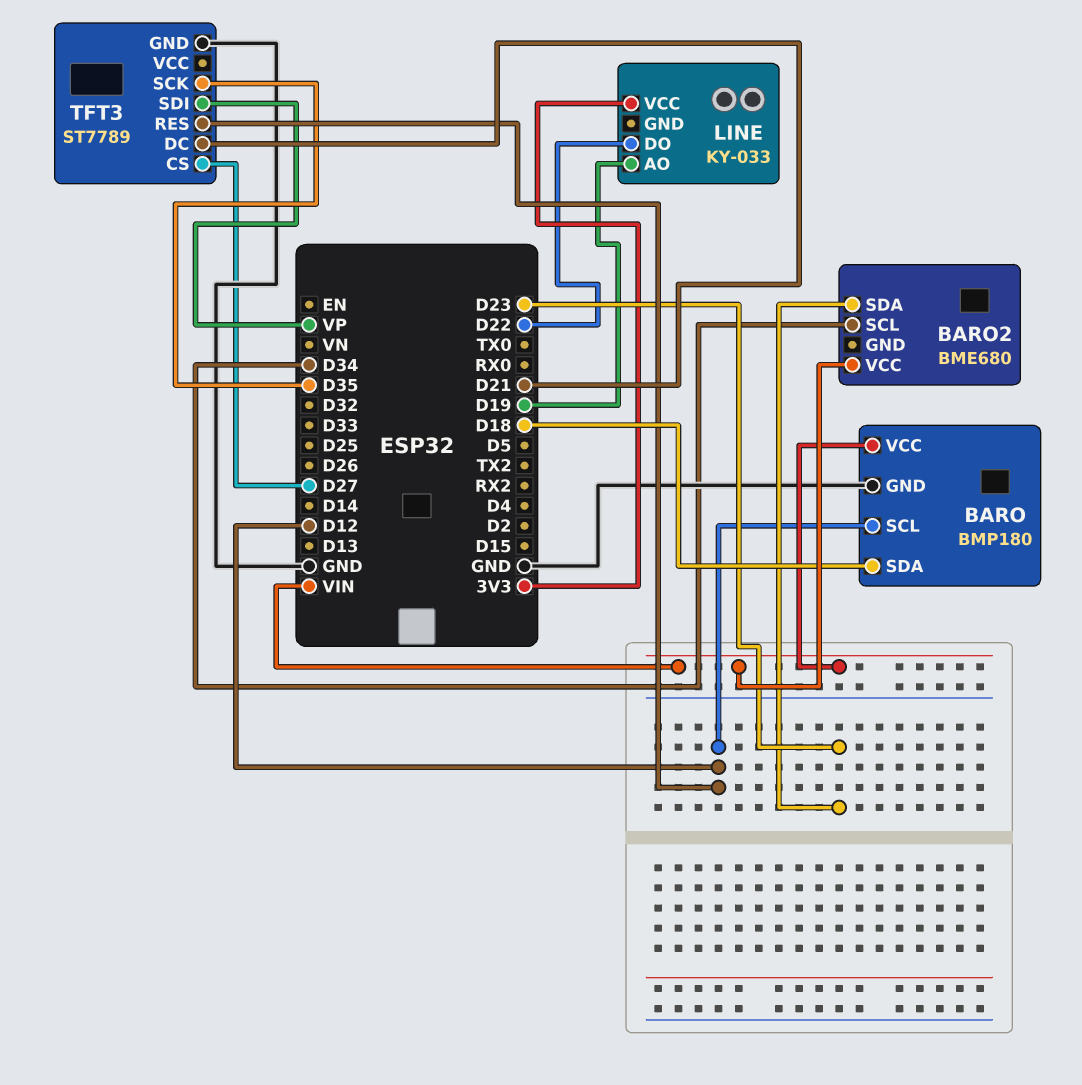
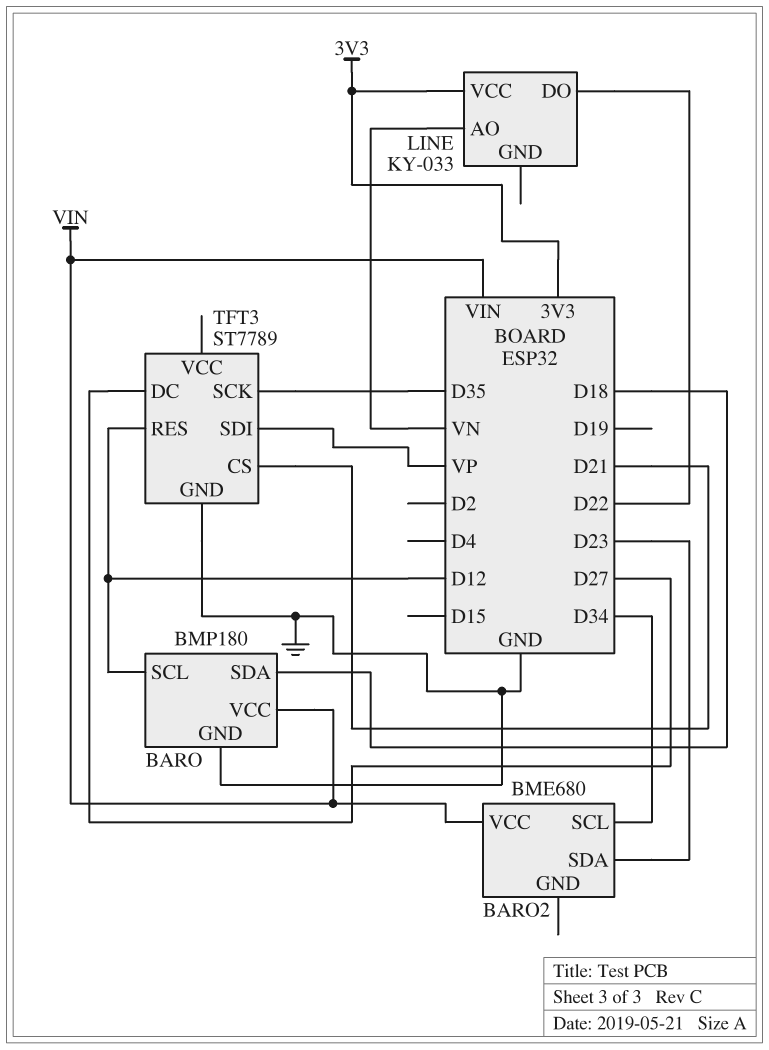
LINE pin AO: D19 -> VN
TFT3 pin CS: D27 -> D21
TFT3 pin DC: D21 -> D27

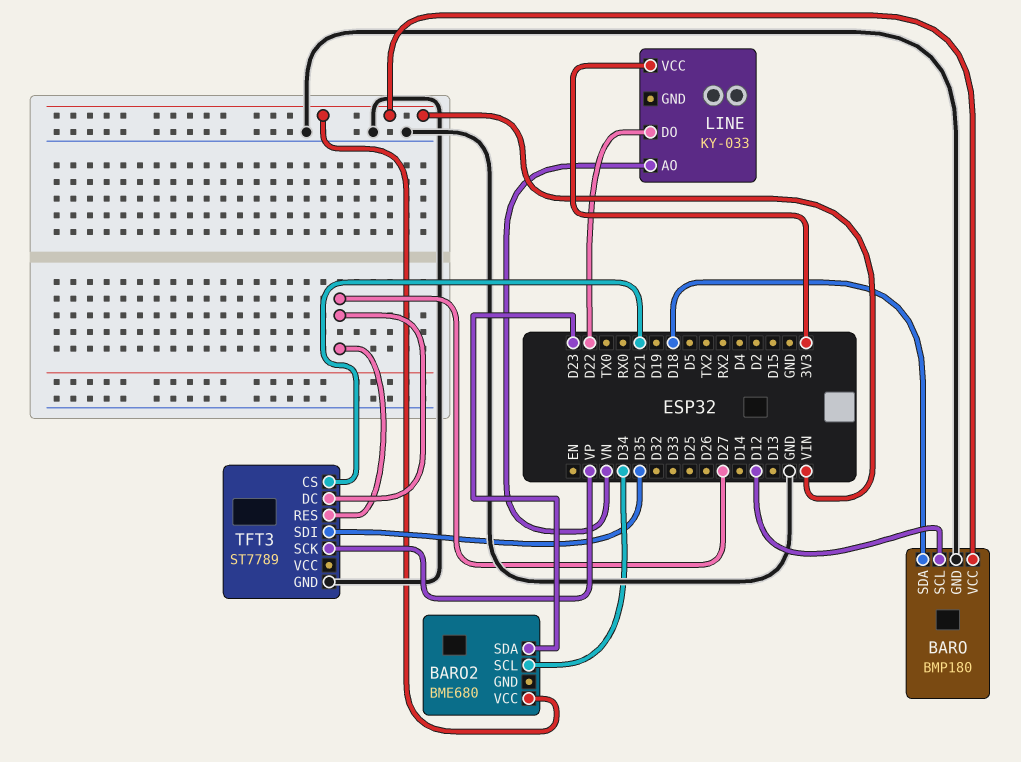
TFT3 pin RES: D12 -> D27
TFT3 pin SCK: D35 -> VP
TFT3 pin SDI: VP -> D35

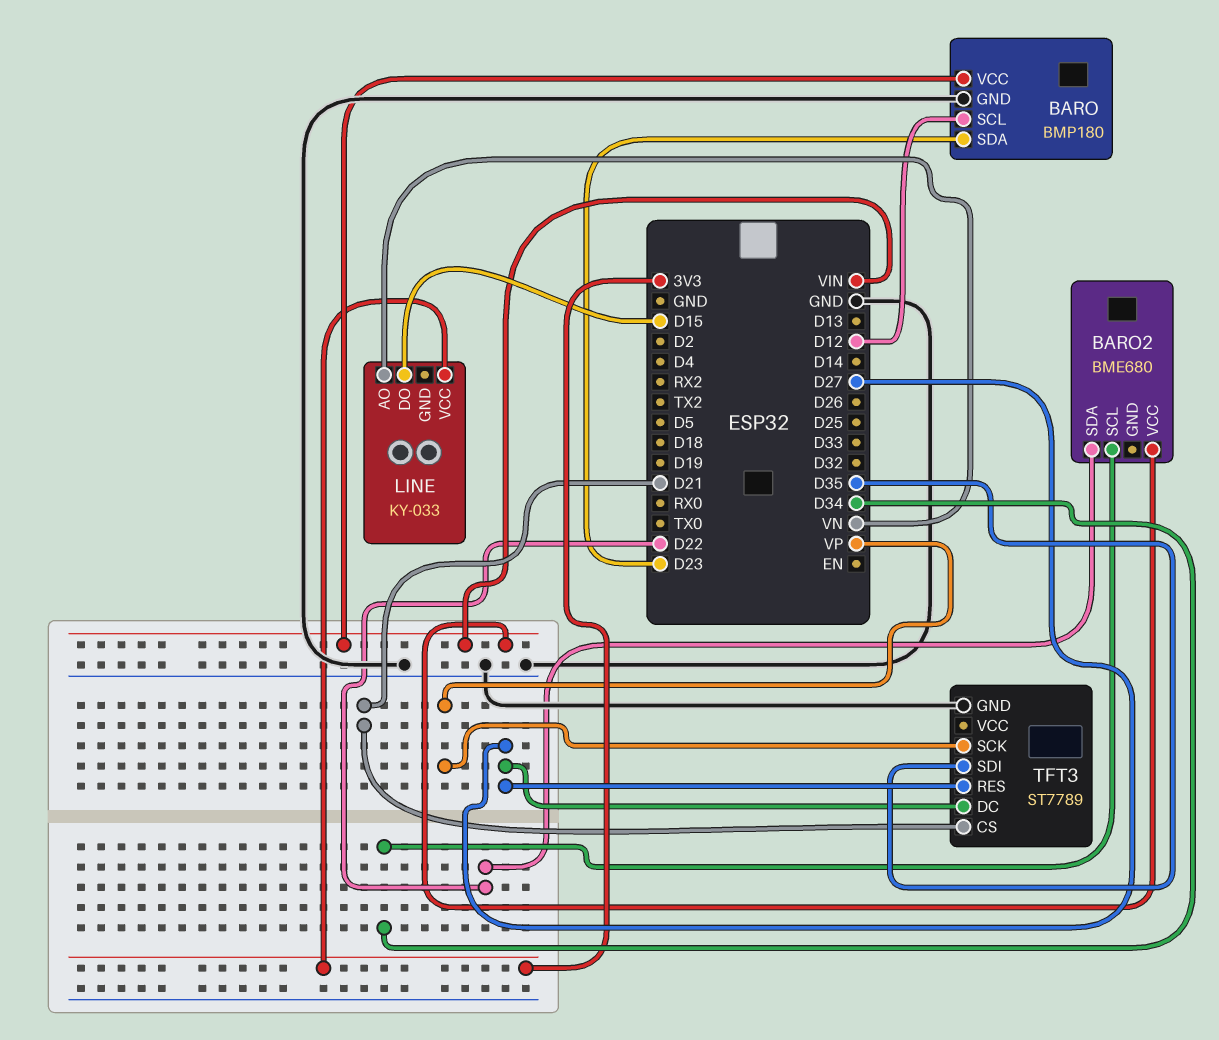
BARO pin SDA: D18 -> D23
BARO2 pin SDA: D23 -> D22
LINE pin DO: D22 -> D15

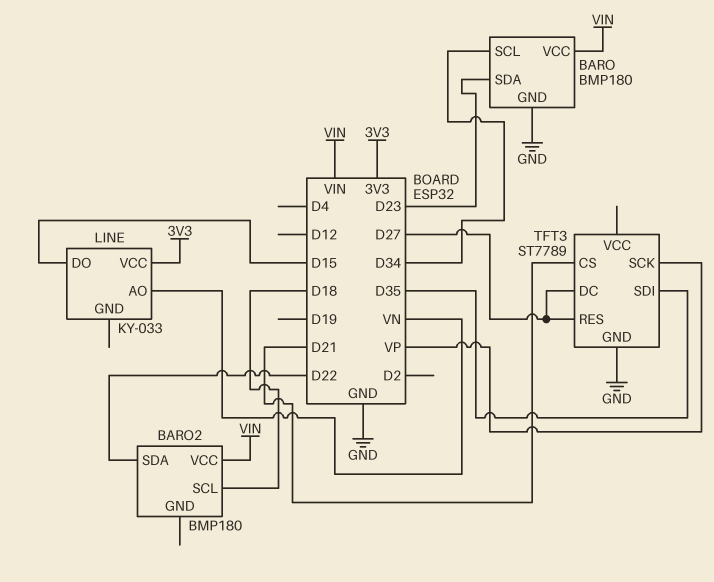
BARO pin SCL: D12 -> D34
BARO2: BME680 -> BMP180
BARO2 pin SCL: D34 -> D18

